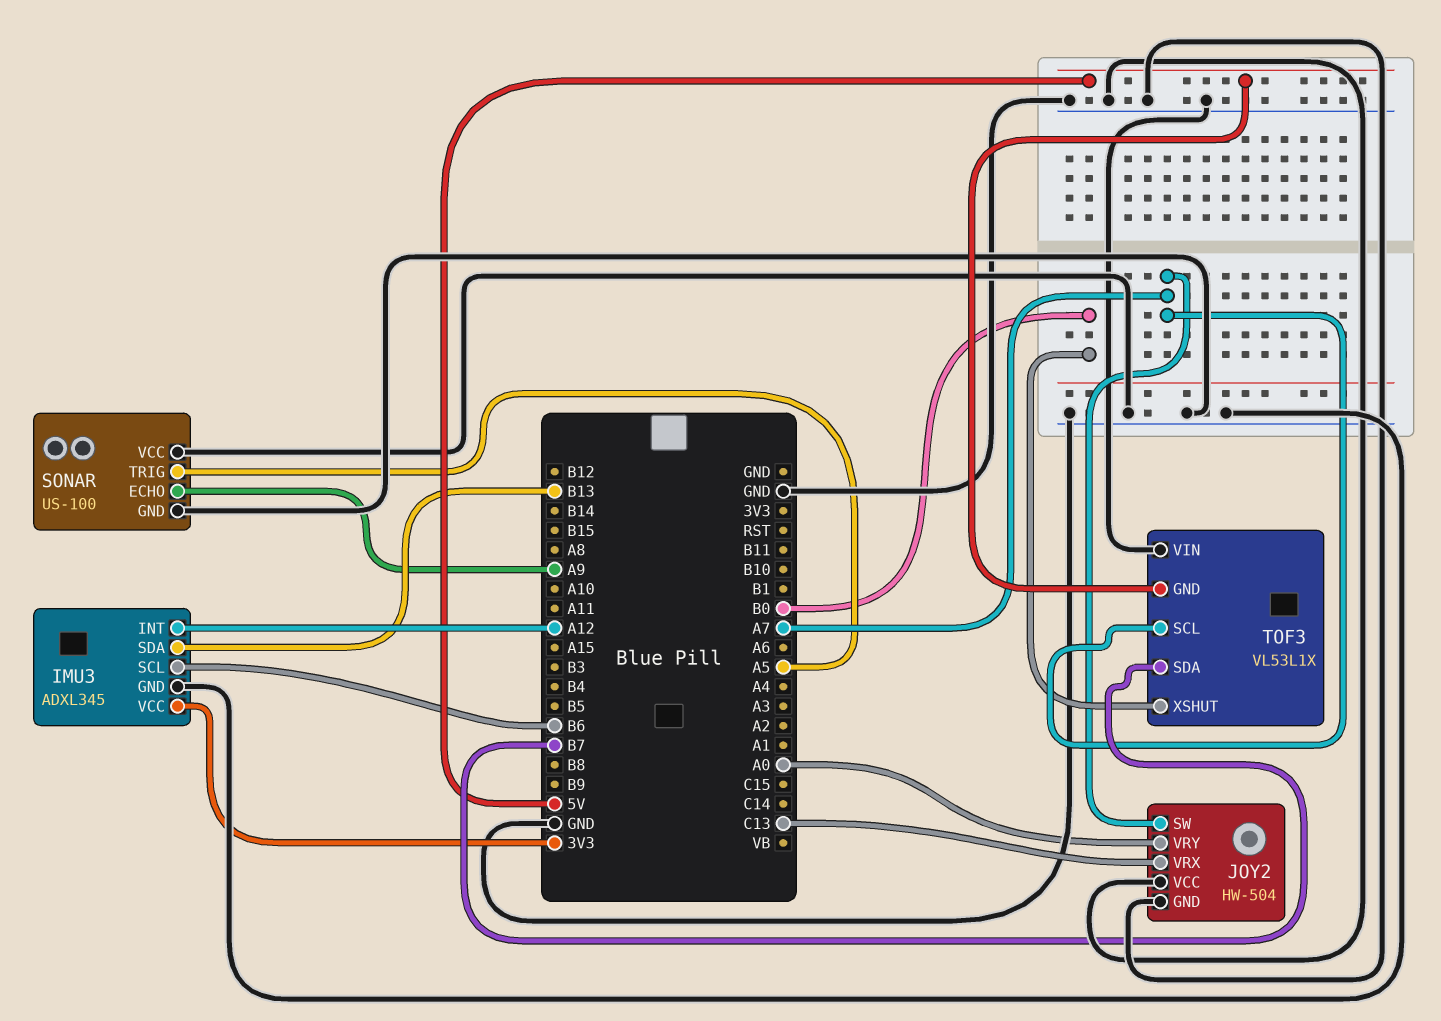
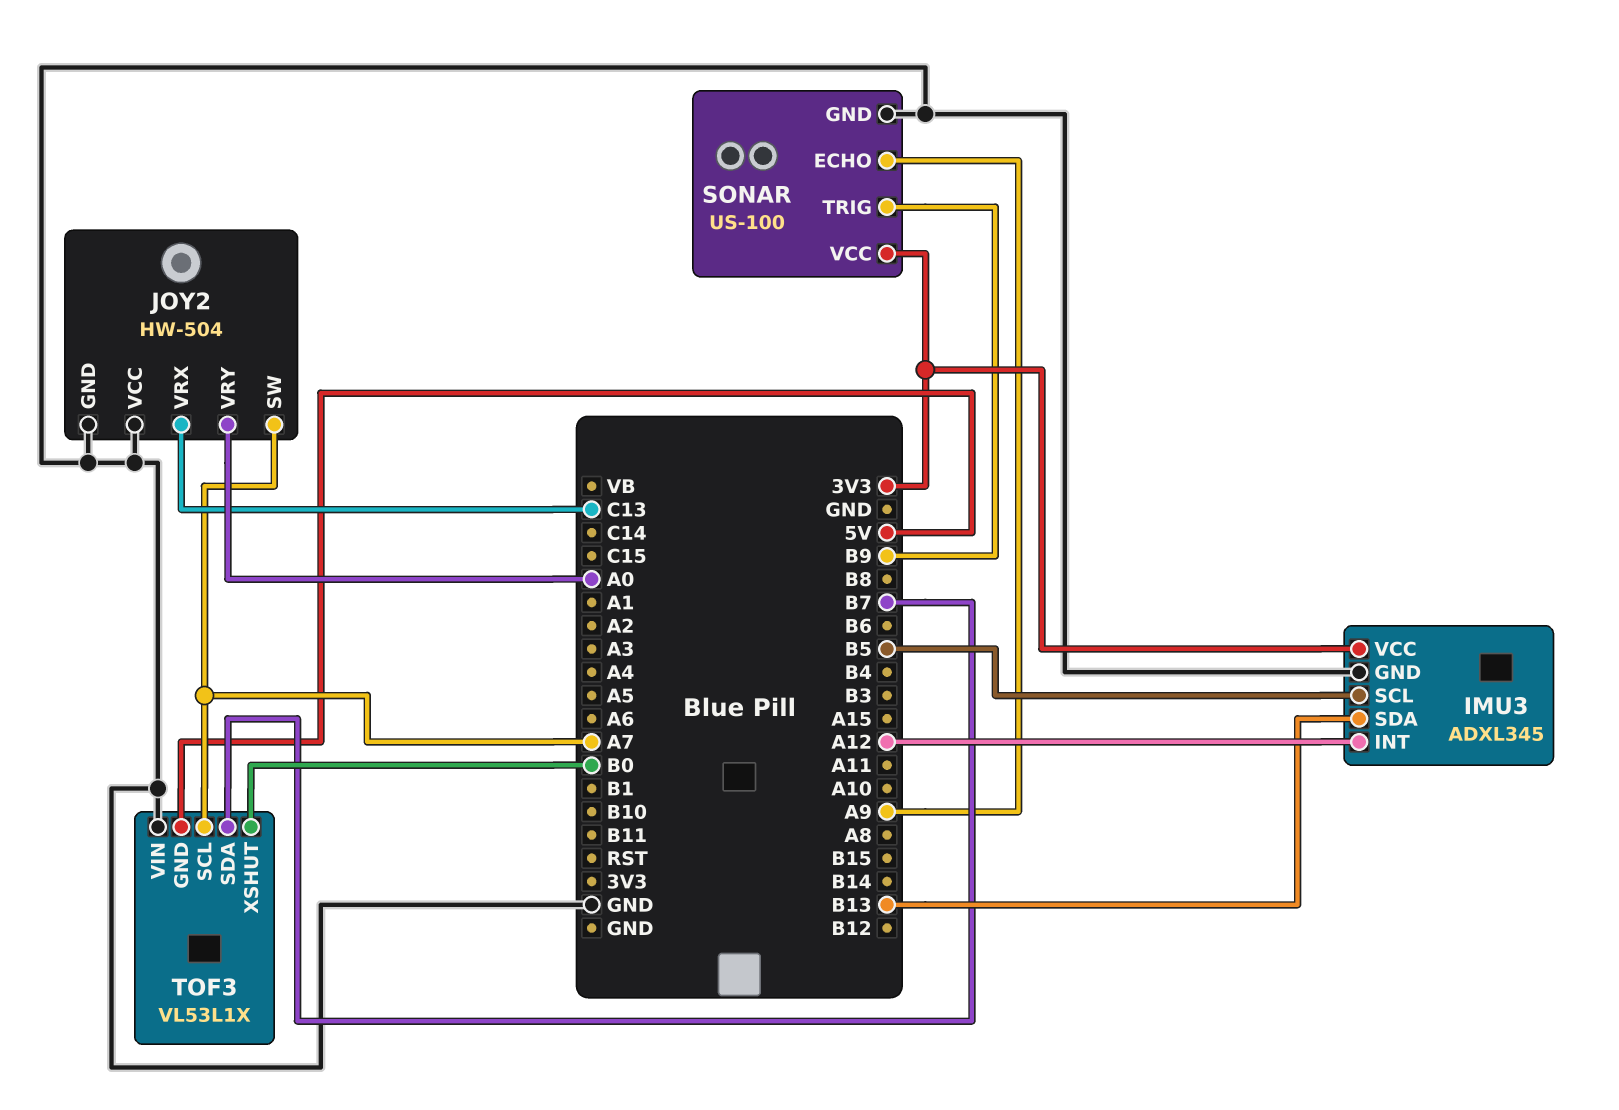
IMU3 pin SCL: B6 -> B5
SONAR pin TRIG: A5 -> B9
SONAR pin VCC: GND -> 3V3

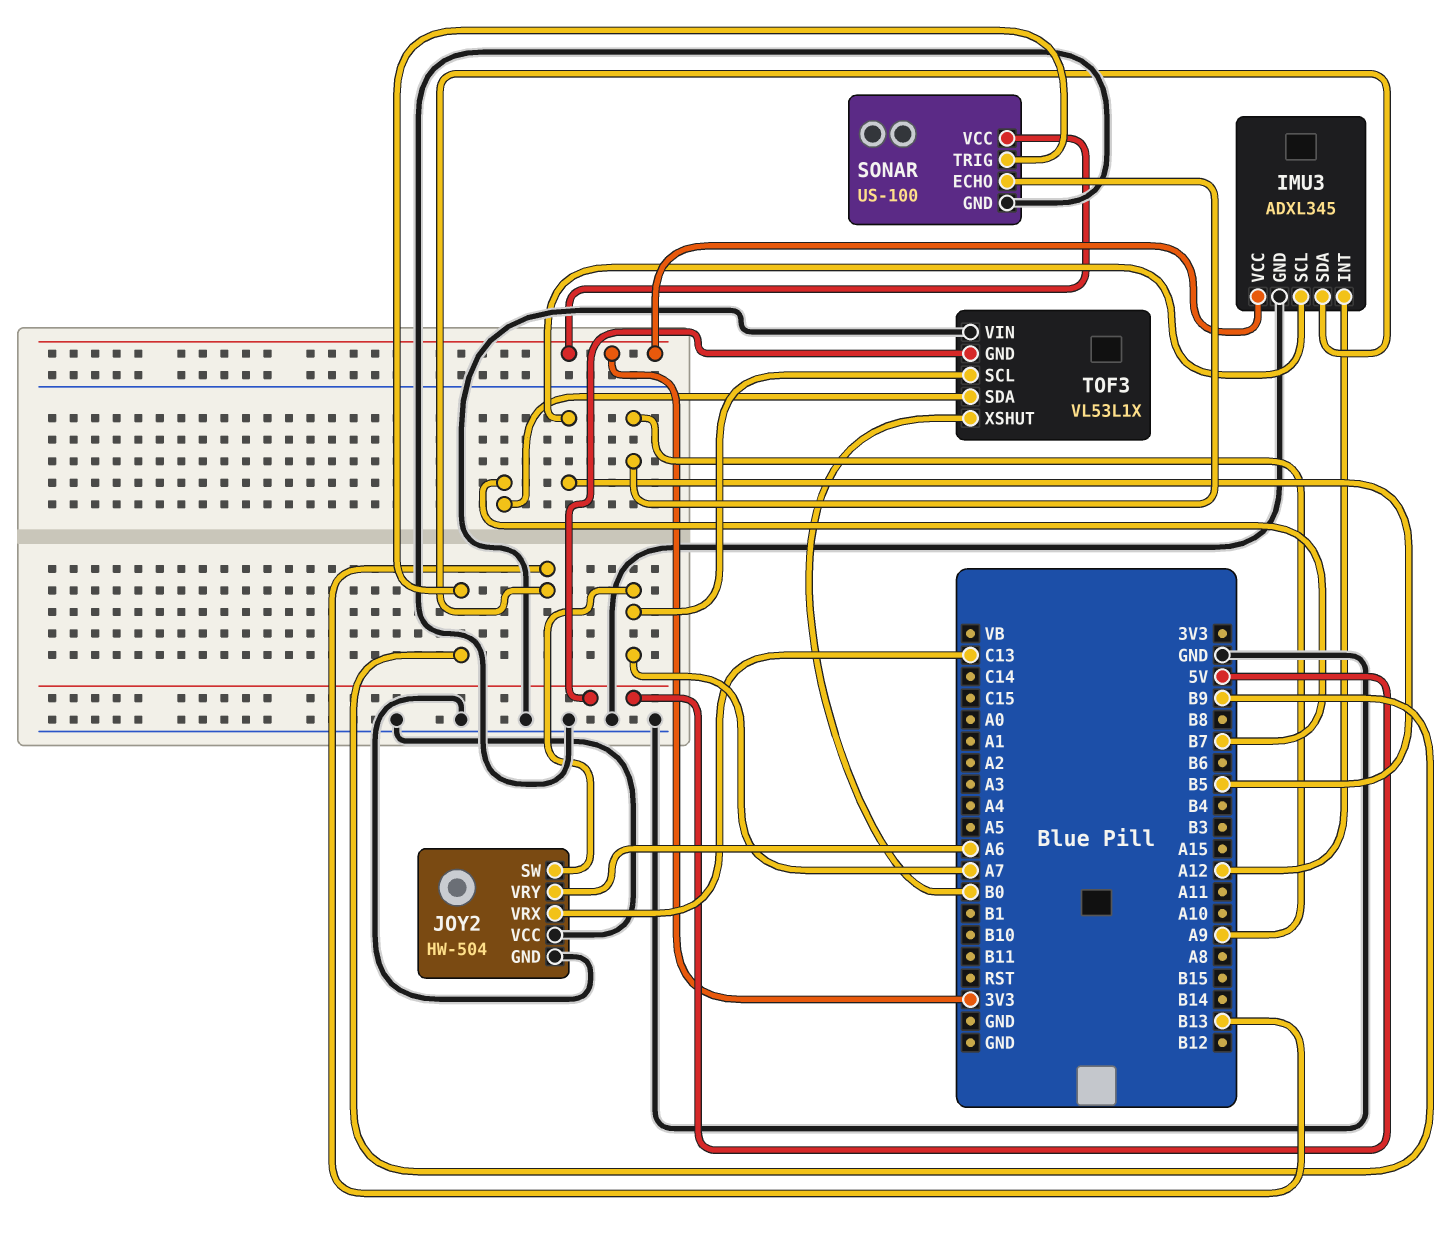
JOY2 pin VRY: A0 -> A6

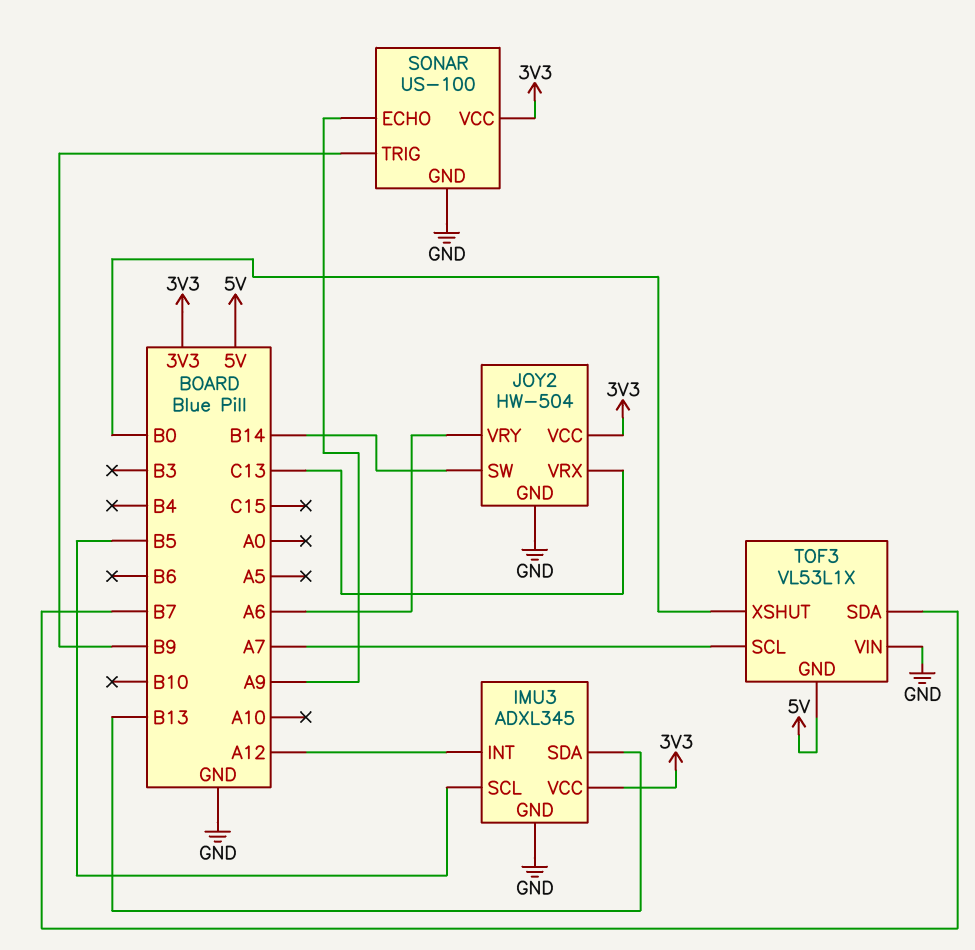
JOY2 pin SW: A7 -> B14
JOY2 pin VCC: GND -> 3V3

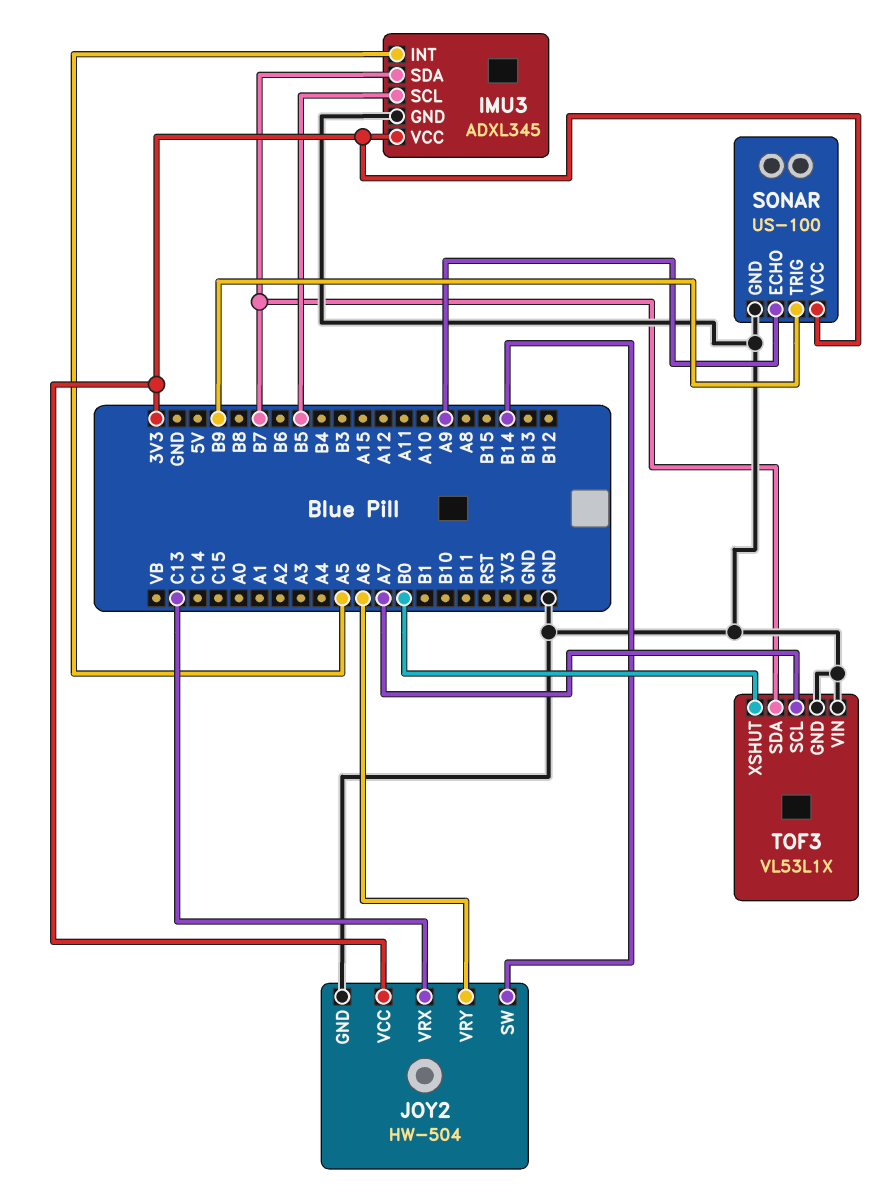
IMU3 pin INT: A12 -> A5
IMU3 pin SDA: B13 -> B7
TOF3 pin GND: 5V -> GND

